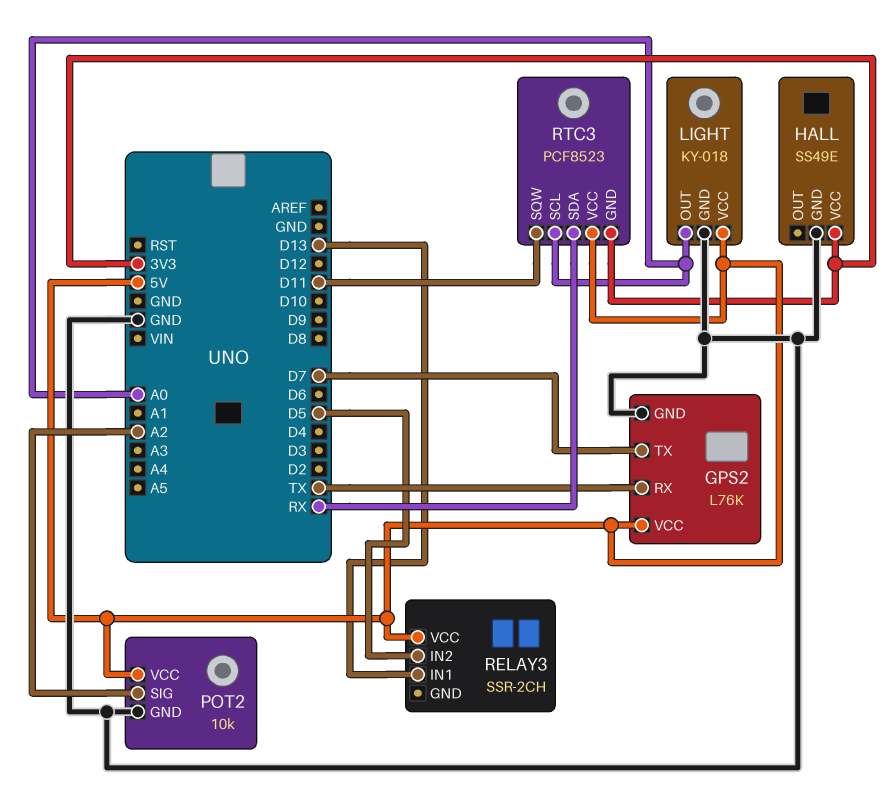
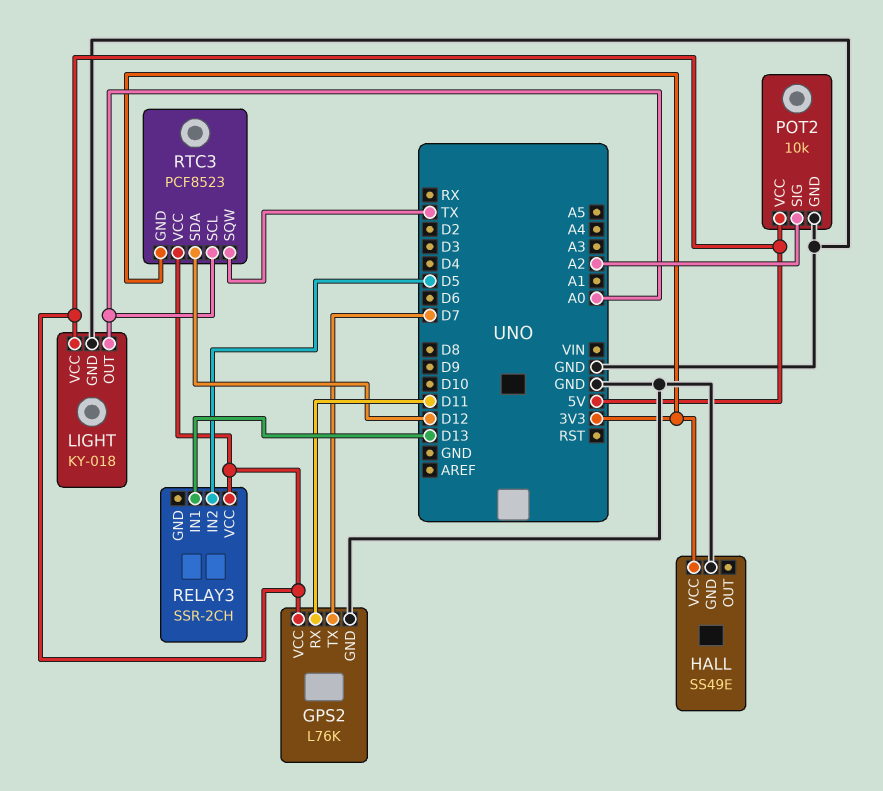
GPS2 pin RX: TX -> D11
RTC3 pin SDA: RX -> D12
RTC3 pin SQW: D11 -> TX

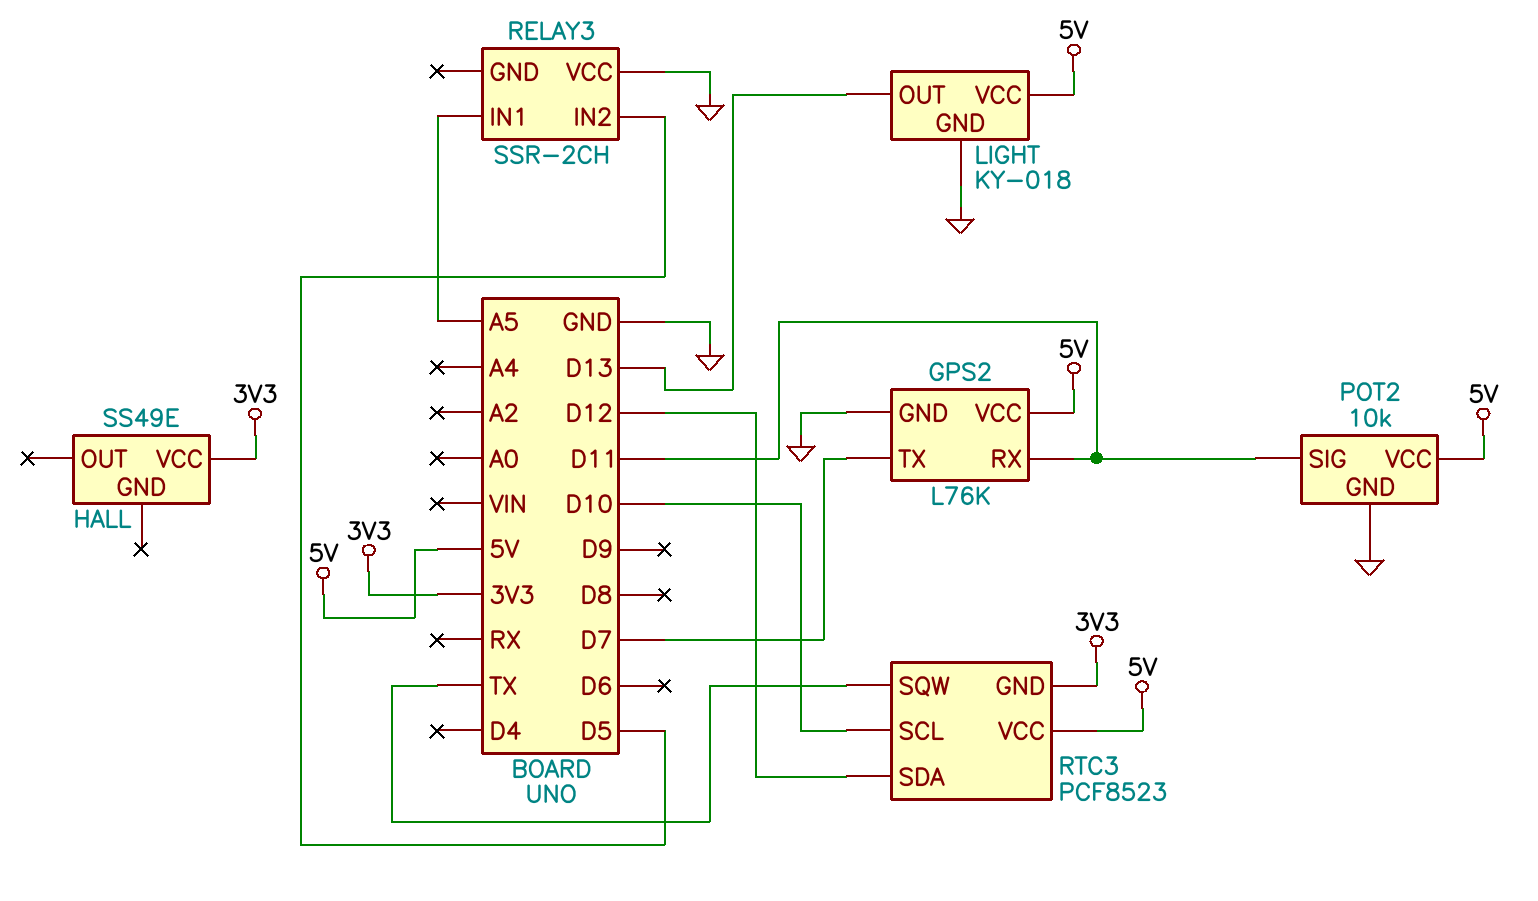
HALL pin GND: GND -> none
LIGHT pin OUT: A0 -> D13
POT2 pin SIG: A2 -> D11
RELAY3 pin IN1: D13 -> A5
RELAY3 pin VCC: 5V -> GND
RTC3 pin SCL: A0 -> D10

